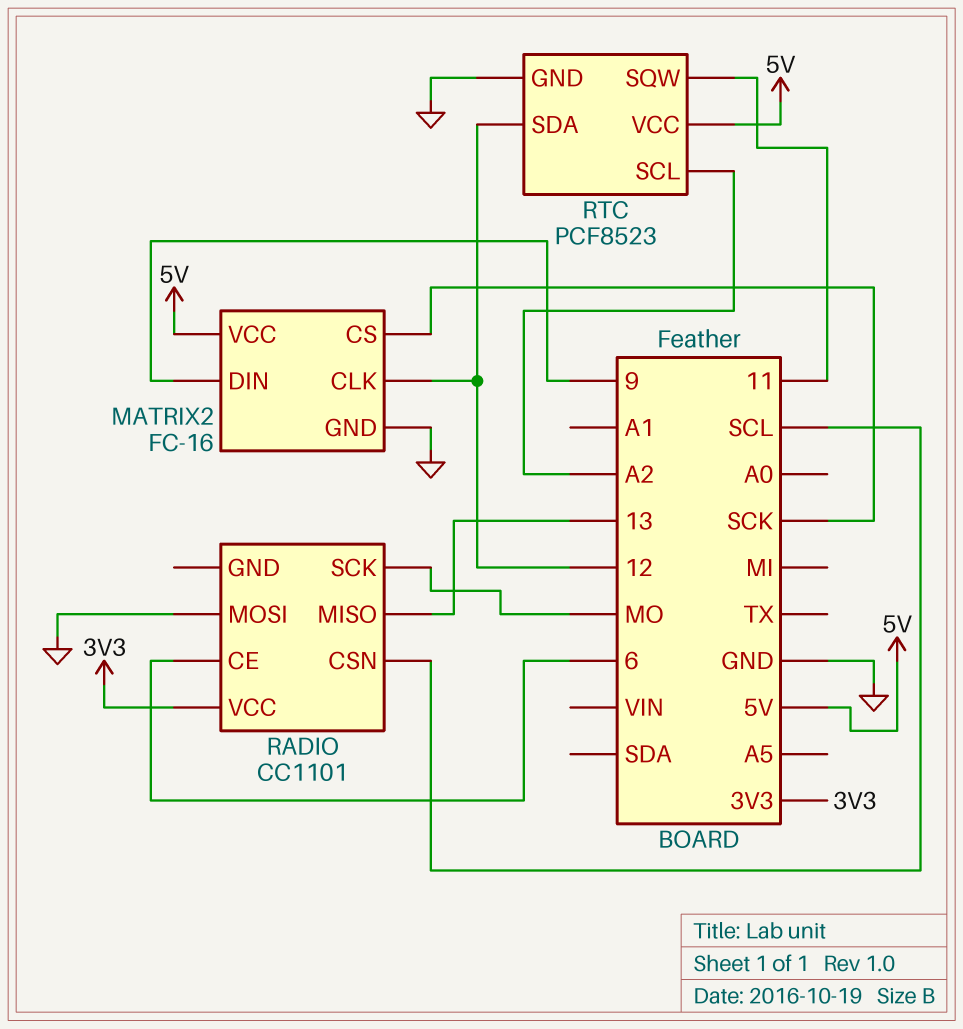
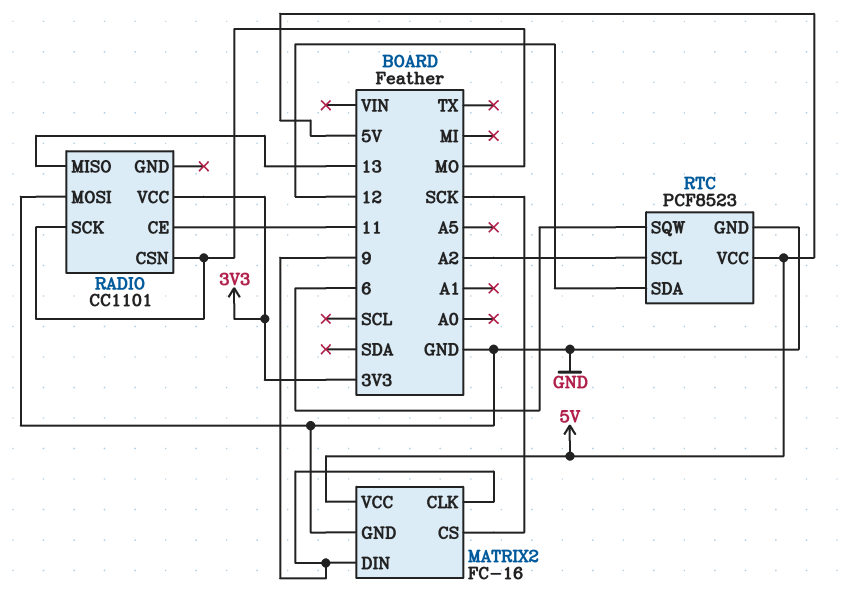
MATRIX2 pin CLK: 12 -> 9
RADIO pin CE: 6 -> 11
RADIO pin CSN: SCL -> MO
RTC pin SQW: 11 -> 6

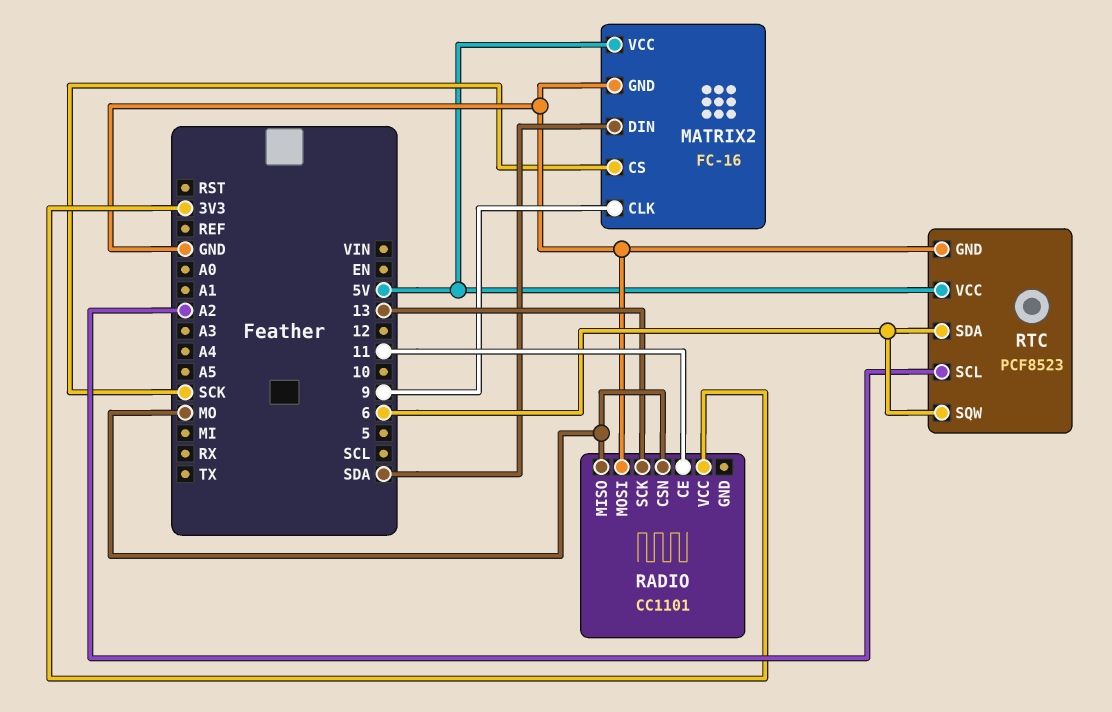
MATRIX2 pin DIN: 9 -> SDA
RADIO pin MISO: 13 -> MO
RADIO pin SCK: MO -> 13
RTC pin SDA: 12 -> 6

